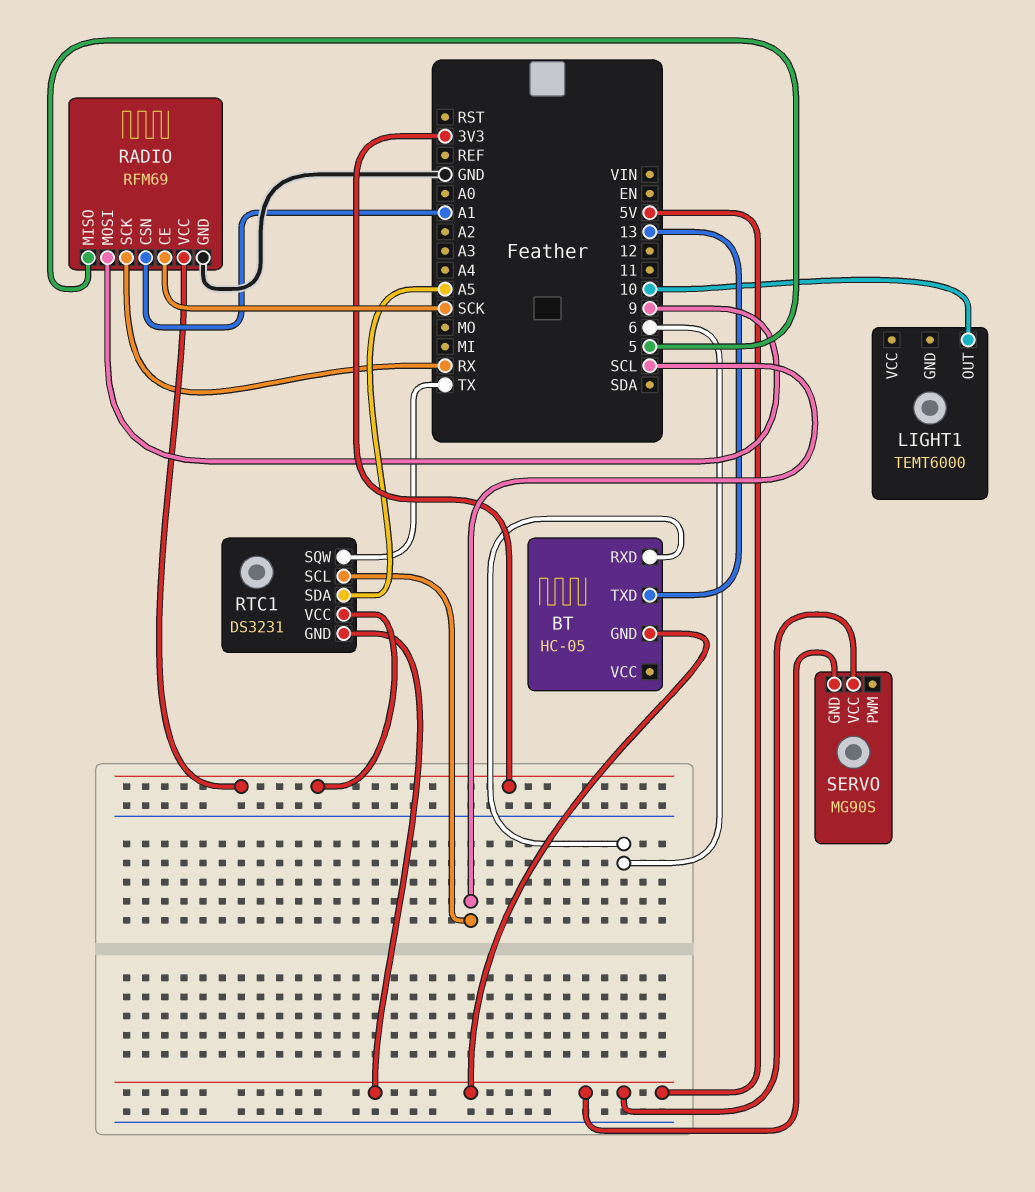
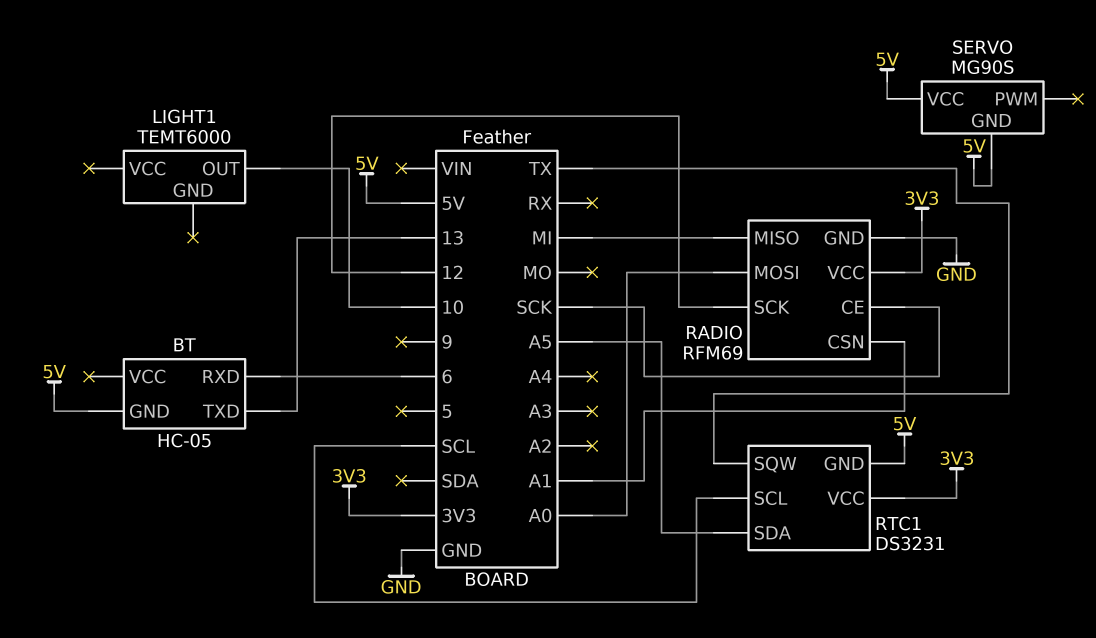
RADIO pin MISO: 5 -> MI
RADIO pin MOSI: 9 -> A0
RADIO pin SCK: RX -> 12

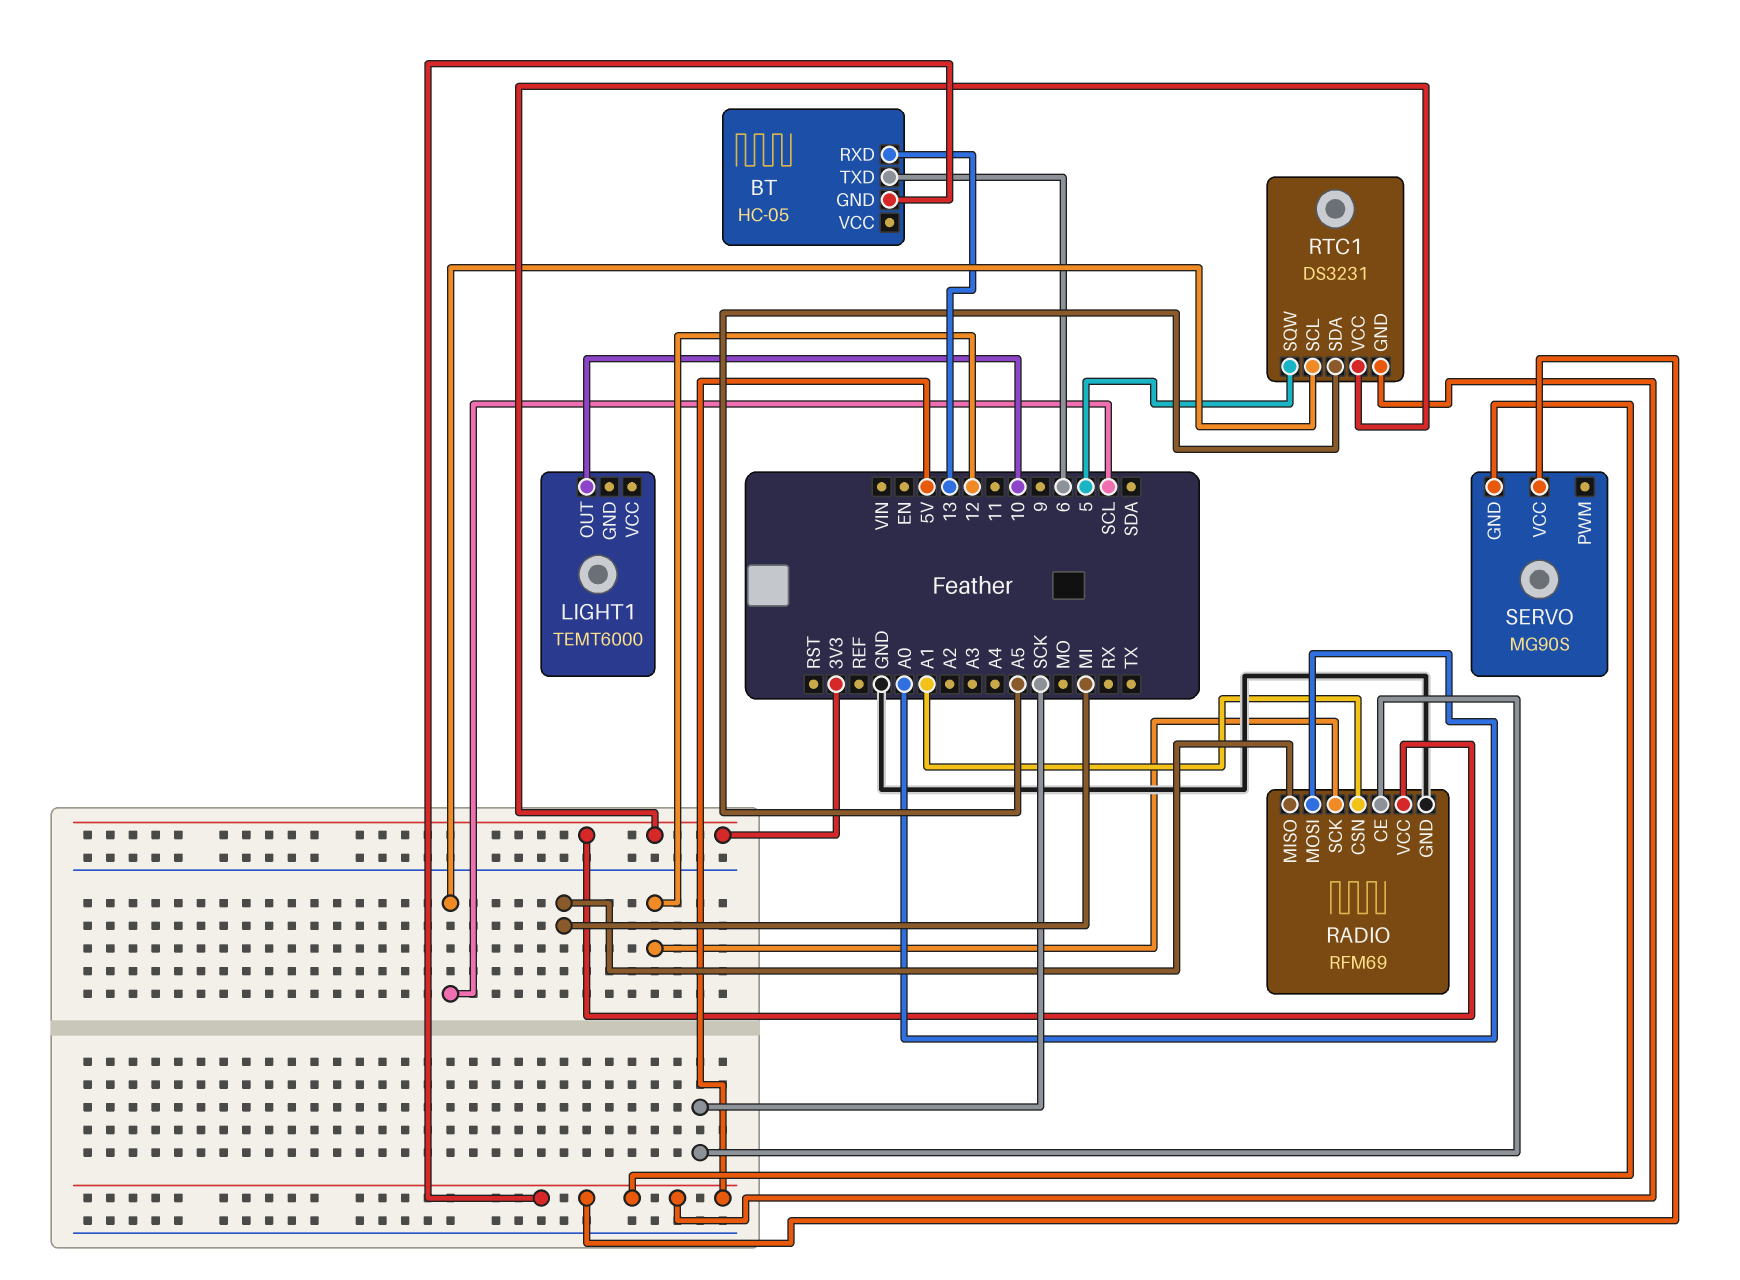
BT pin RXD: 6 -> 13
BT pin TXD: 13 -> 6
RTC1 pin SQW: TX -> 5

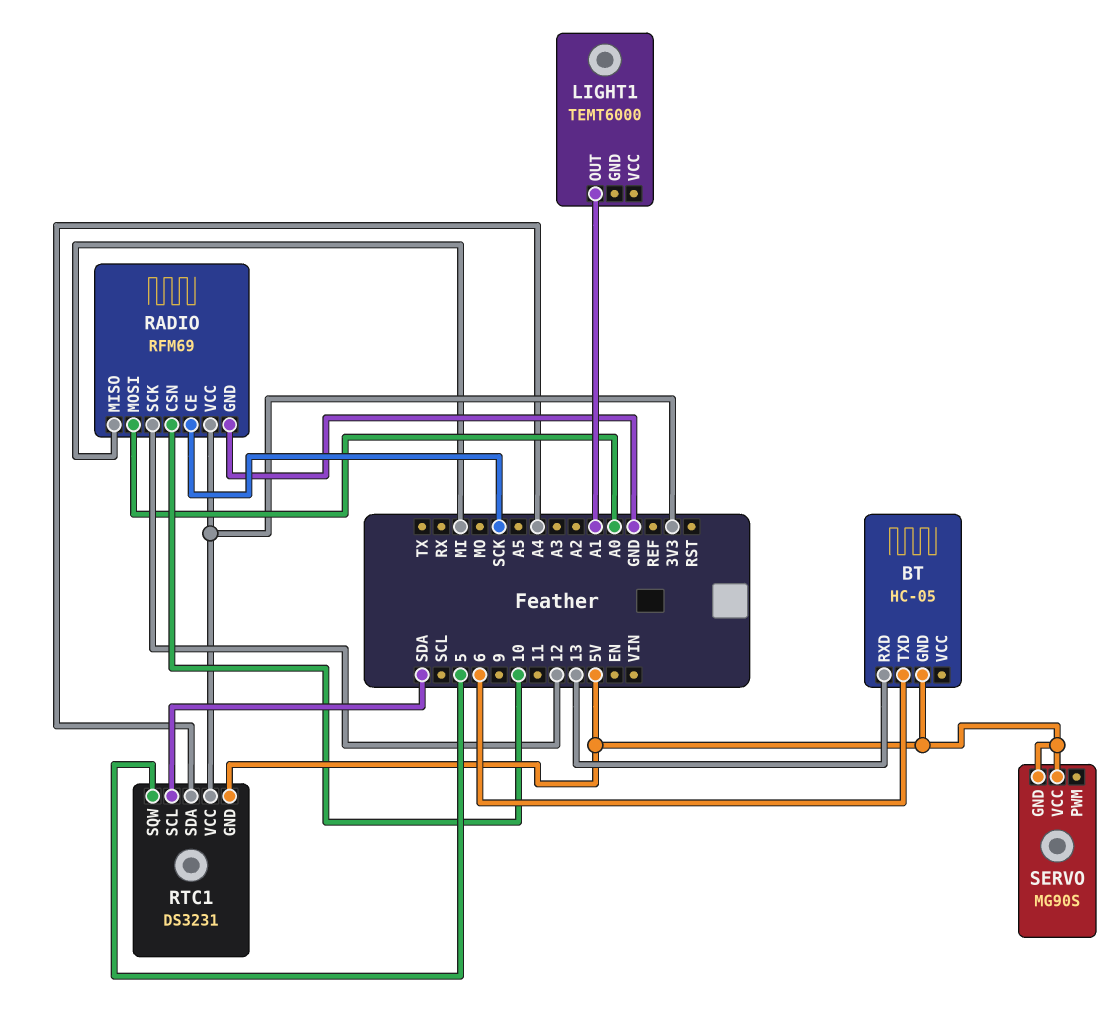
LIGHT1 pin OUT: 10 -> A1
RADIO pin CSN: A1 -> 10
RTC1 pin SCL: SCL -> SDA
RTC1 pin SDA: A5 -> A4

